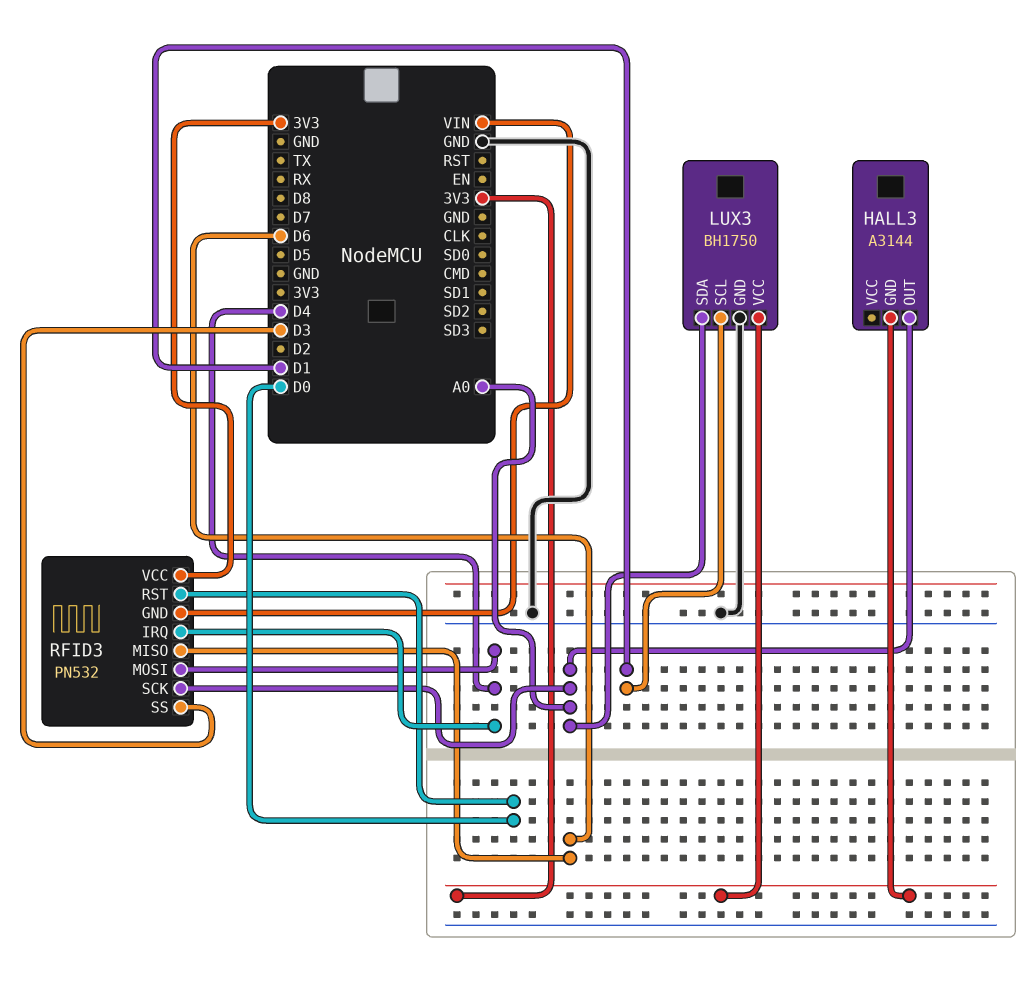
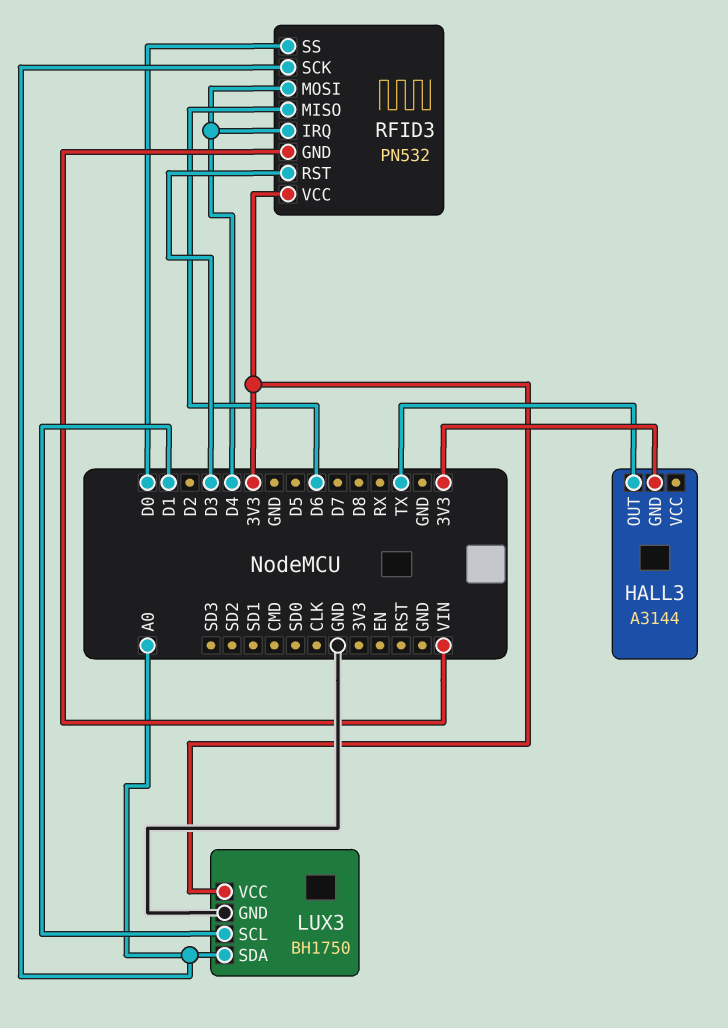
HALL3 pin OUT: A0 -> TX
RFID3 pin RST: D0 -> D3
RFID3 pin SS: D3 -> D0

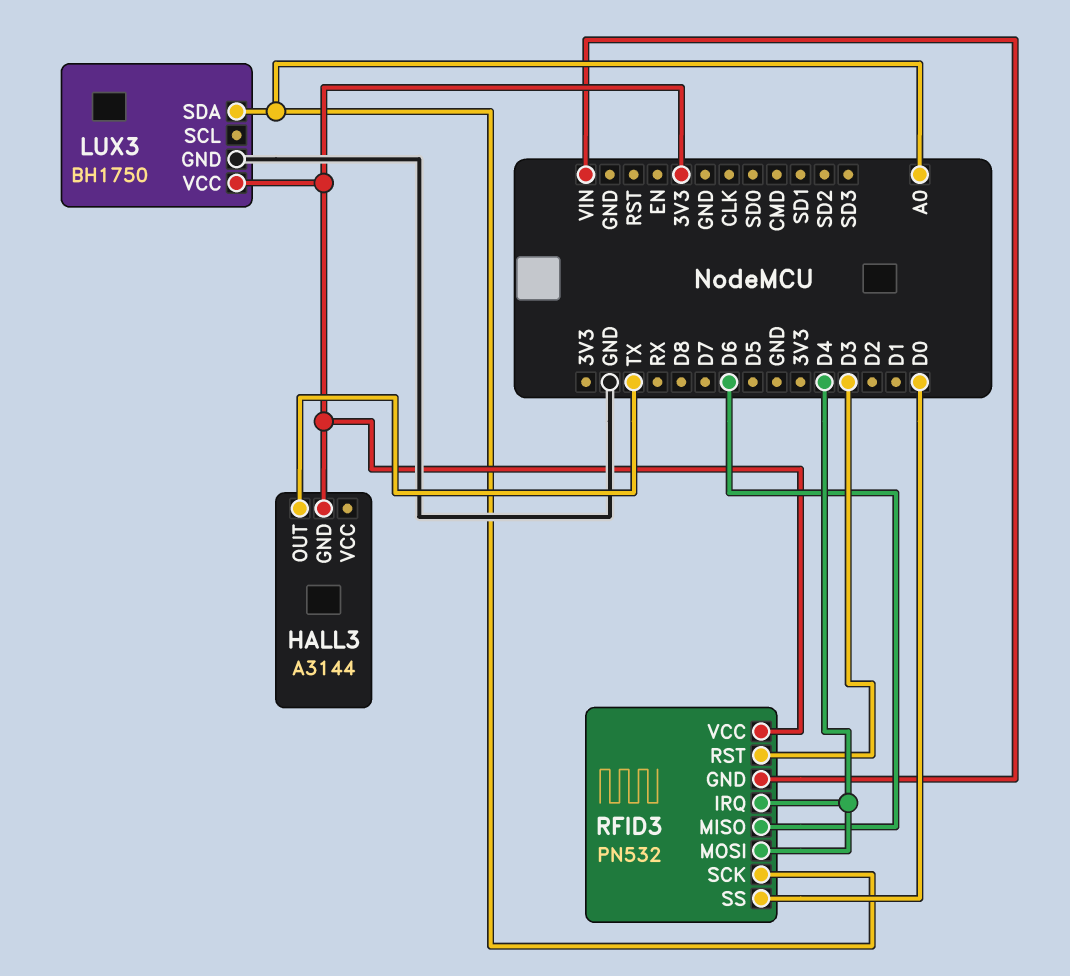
LUX3 pin SCL: D1 -> none

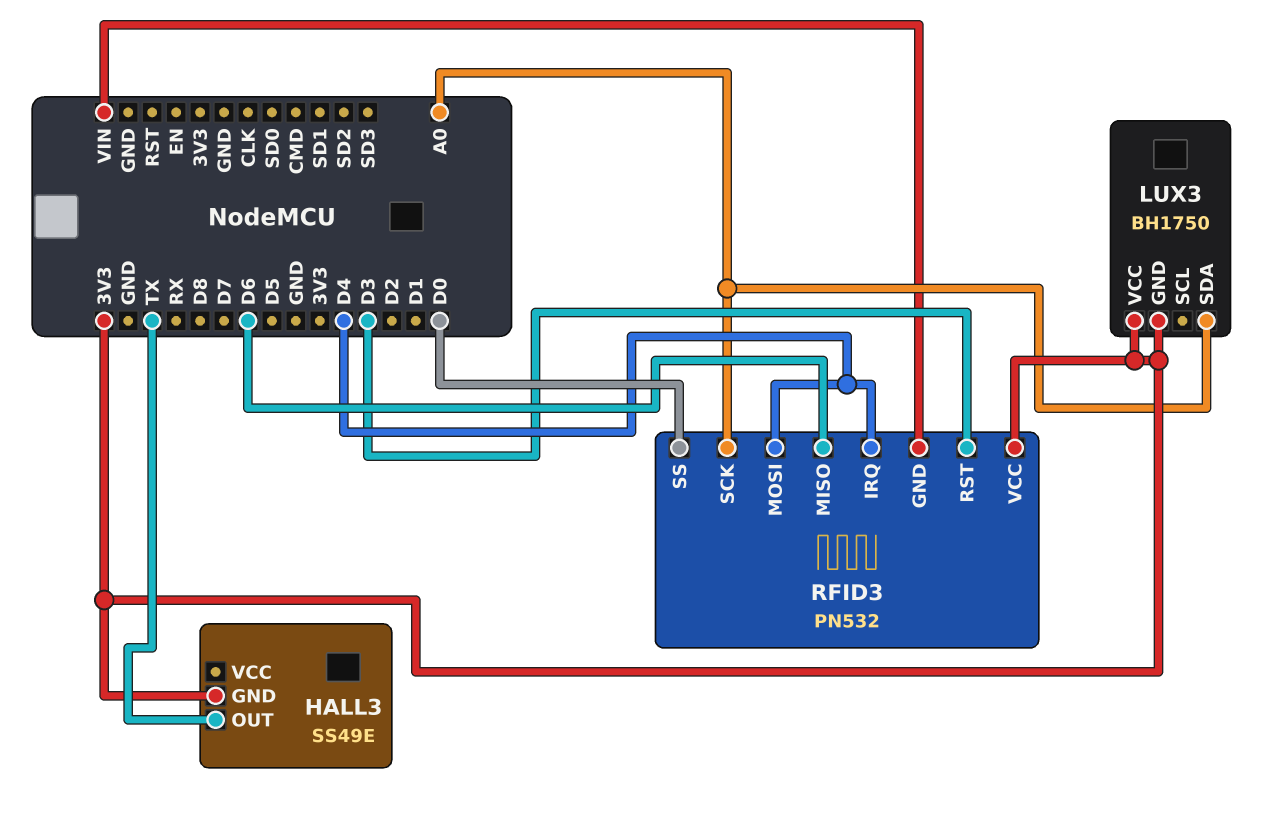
HALL3: A3144 -> SS49E
LUX3 pin GND: GND -> 3V3

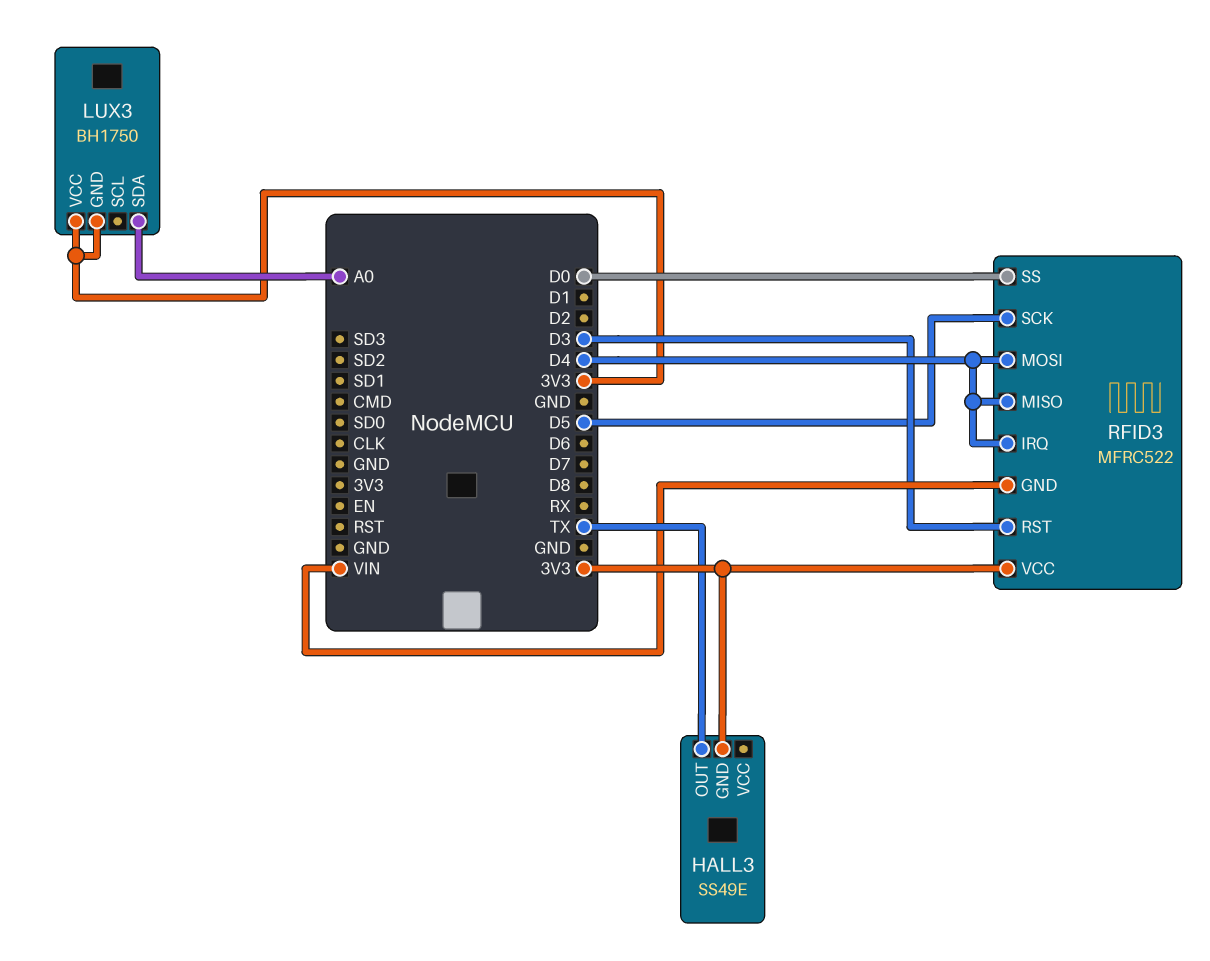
RFID3: PN532 -> MFRC522
RFID3 pin MISO: D6 -> D4
RFID3 pin SCK: A0 -> D5

